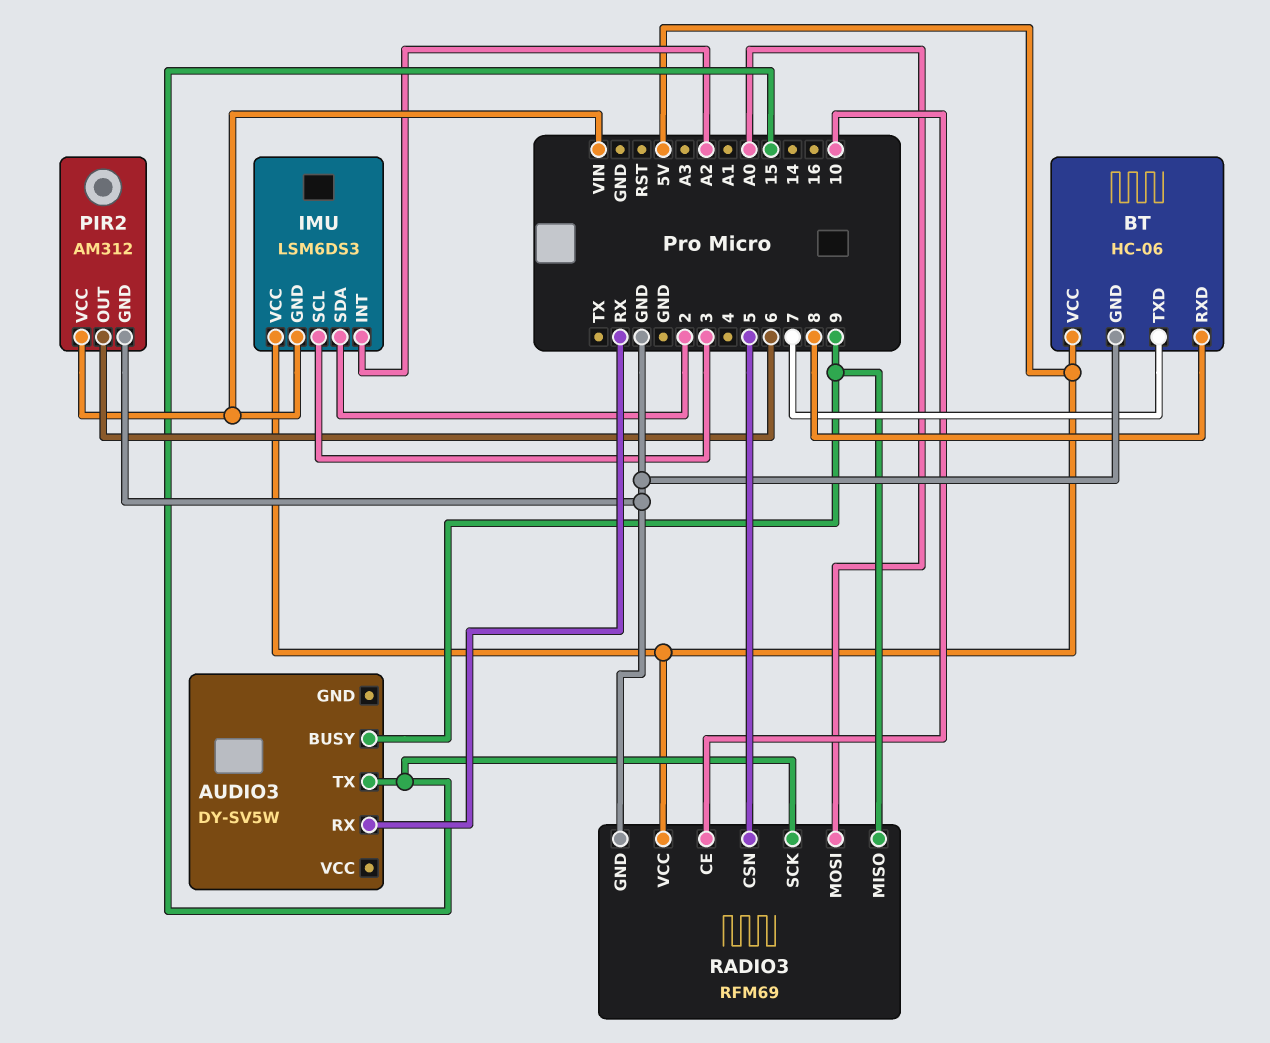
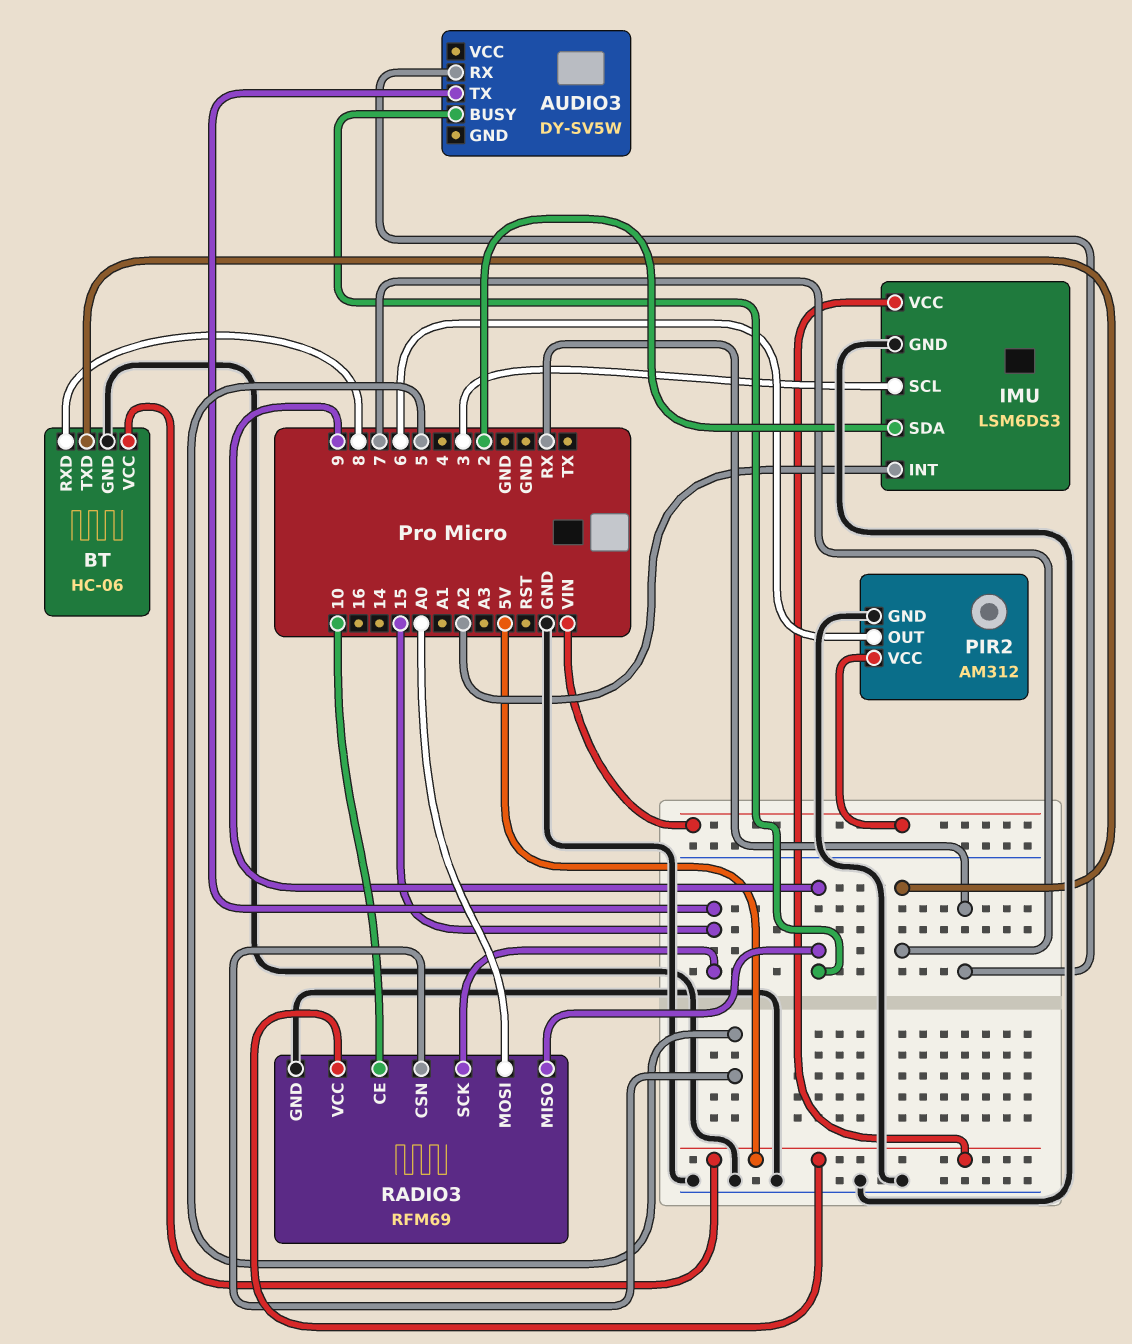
IMU pin GND: VIN -> GND

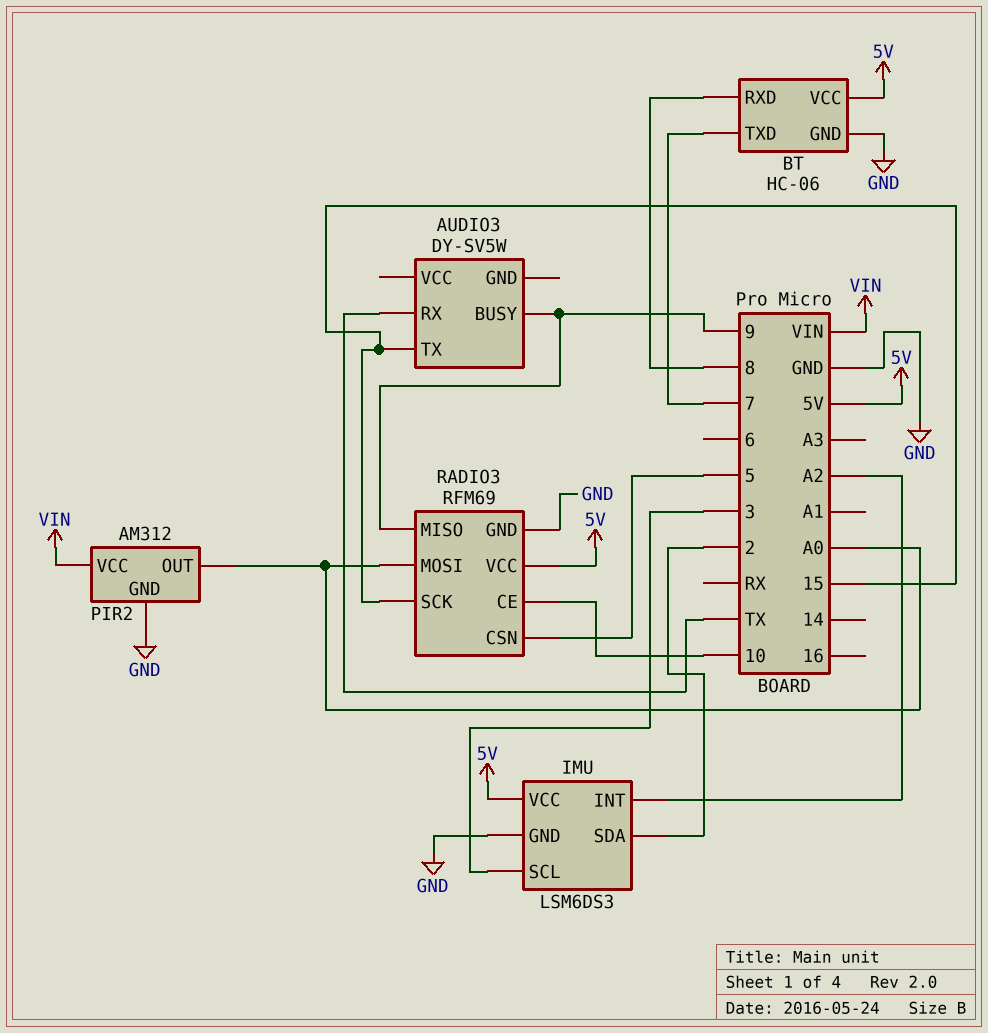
AUDIO3 pin RX: RX -> TX
PIR2 pin OUT: 6 -> A0

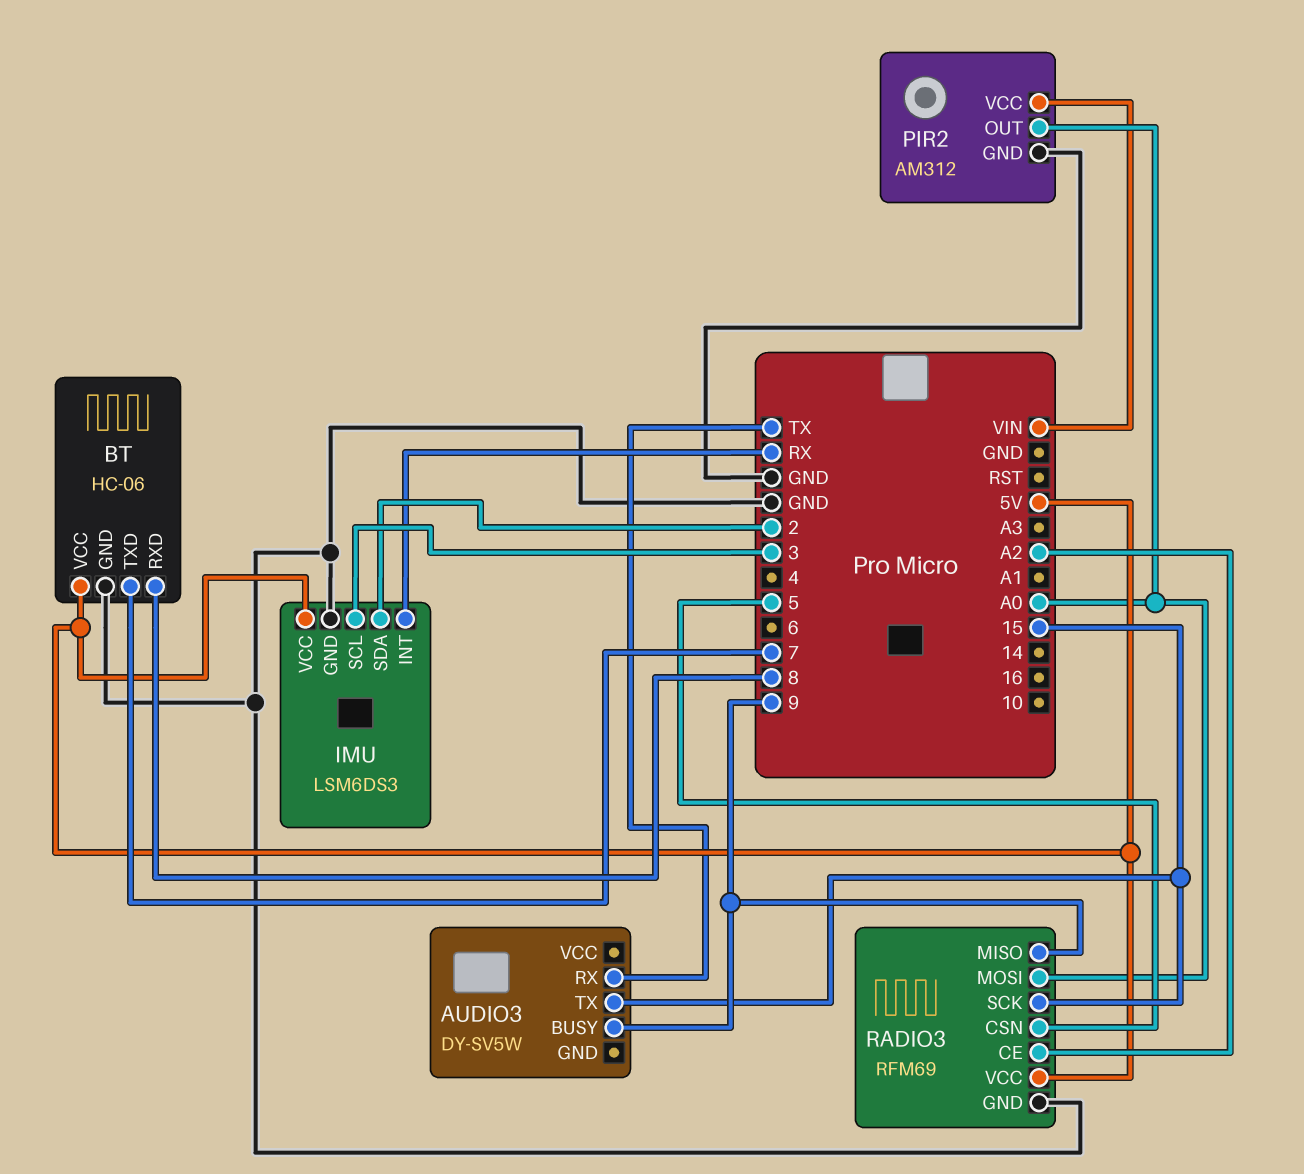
IMU pin INT: A2 -> RX
RADIO3 pin CE: 10 -> A2

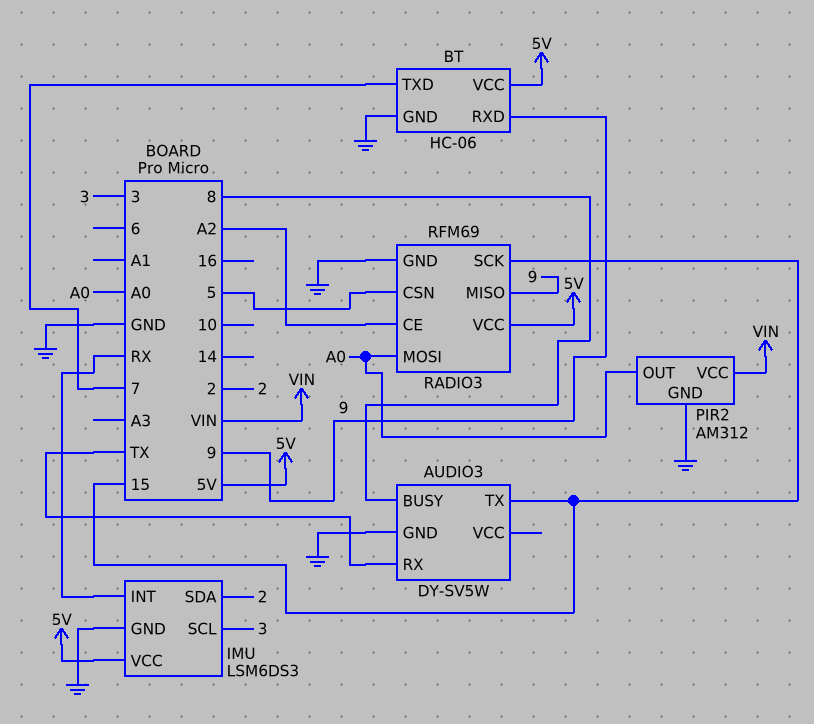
AUDIO3 pin BUSY: 9 -> 8
AUDIO3 pin GND: none -> GND
BT pin RXD: 8 -> 9

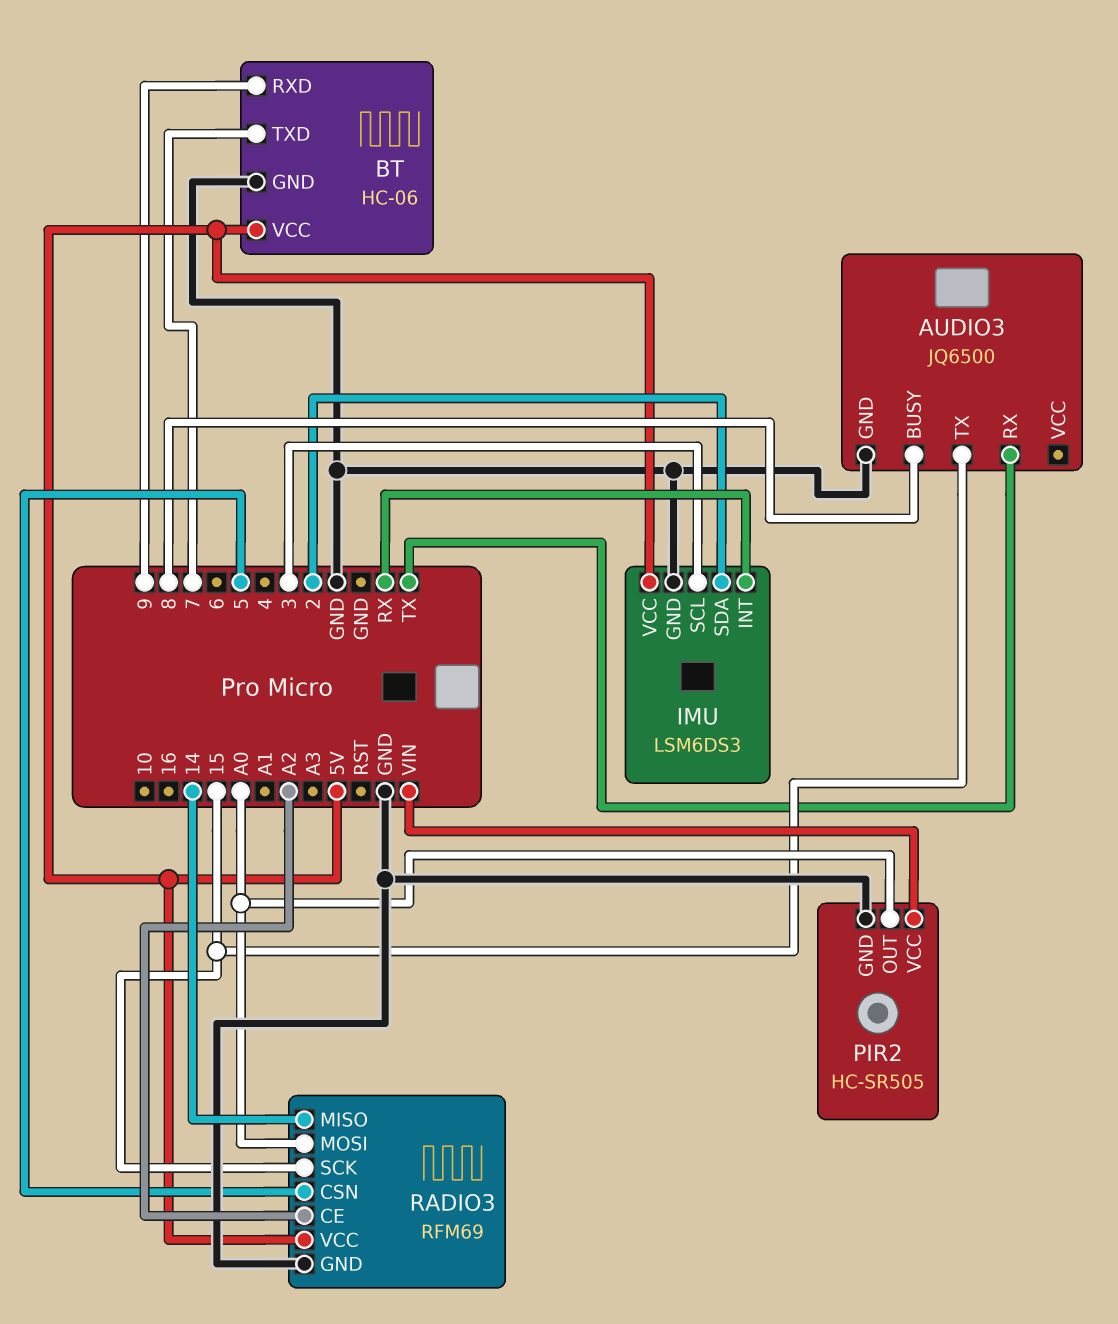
AUDIO3: DY-SV5W -> JQ6500
PIR2: AM312 -> HC-SR505
RADIO3 pin MISO: 9 -> 14

